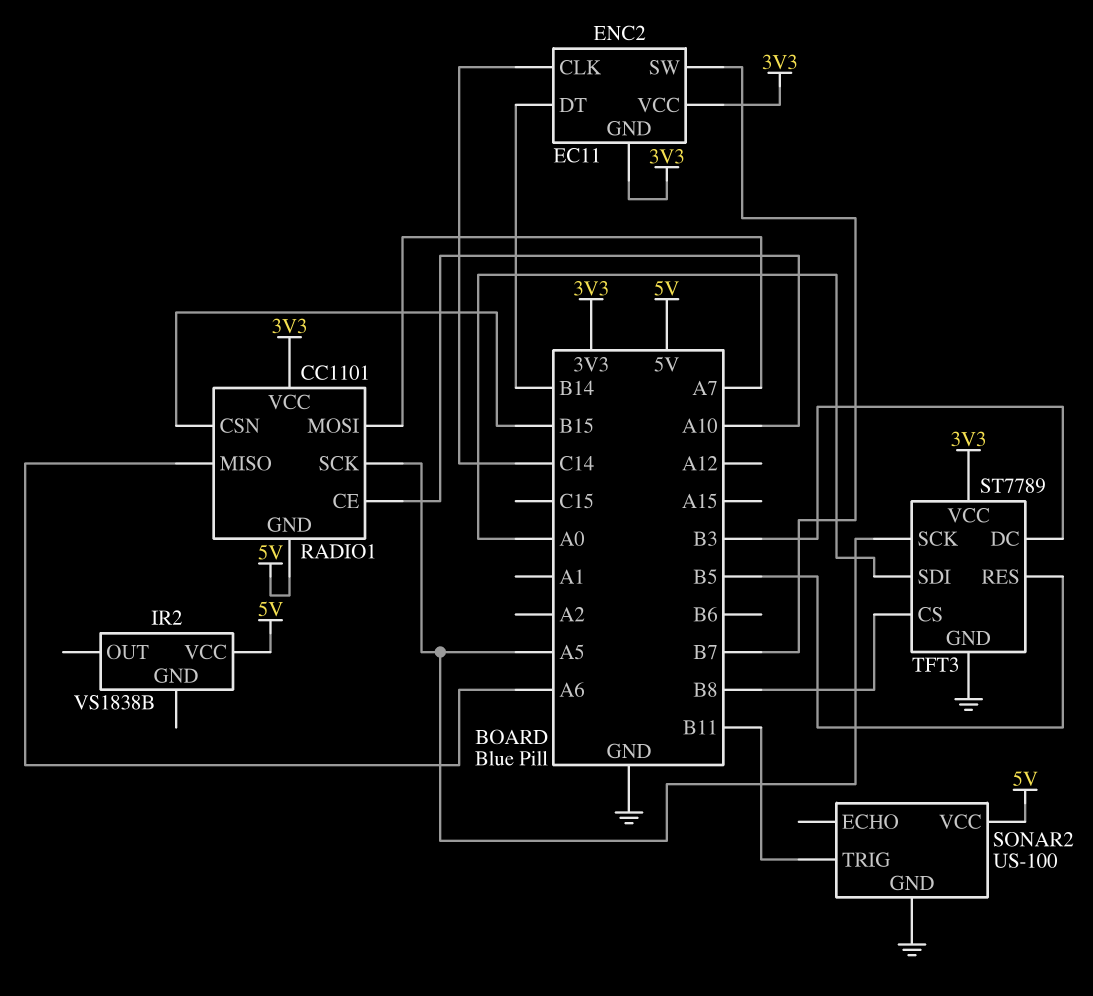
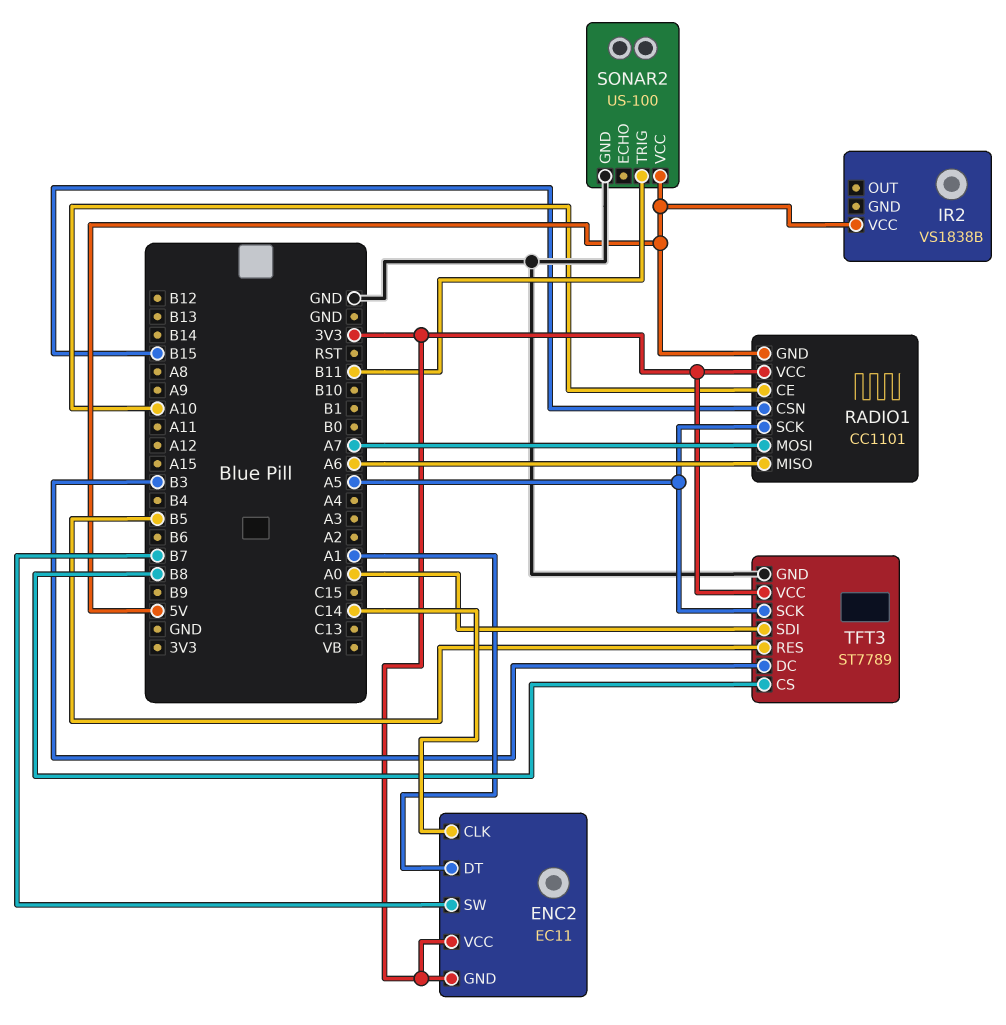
ENC2 pin DT: B14 -> A1

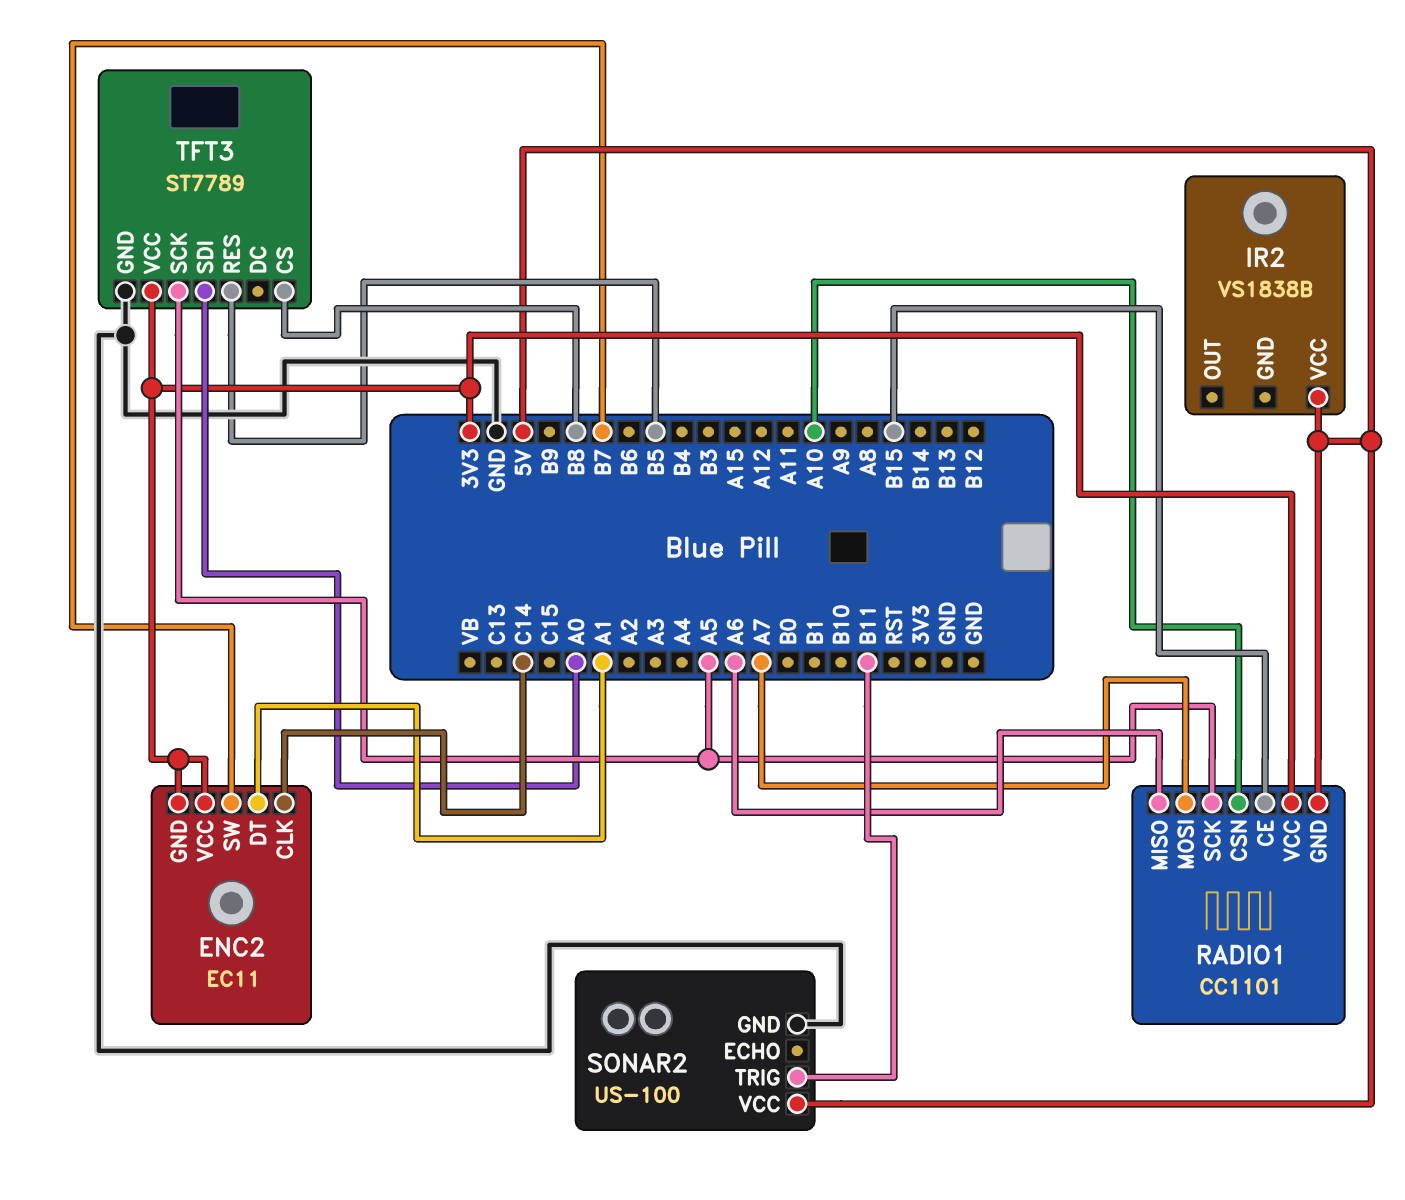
RADIO1 pin CE: A10 -> B15
RADIO1 pin CSN: B15 -> A10
TFT3 pin DC: B3 -> none

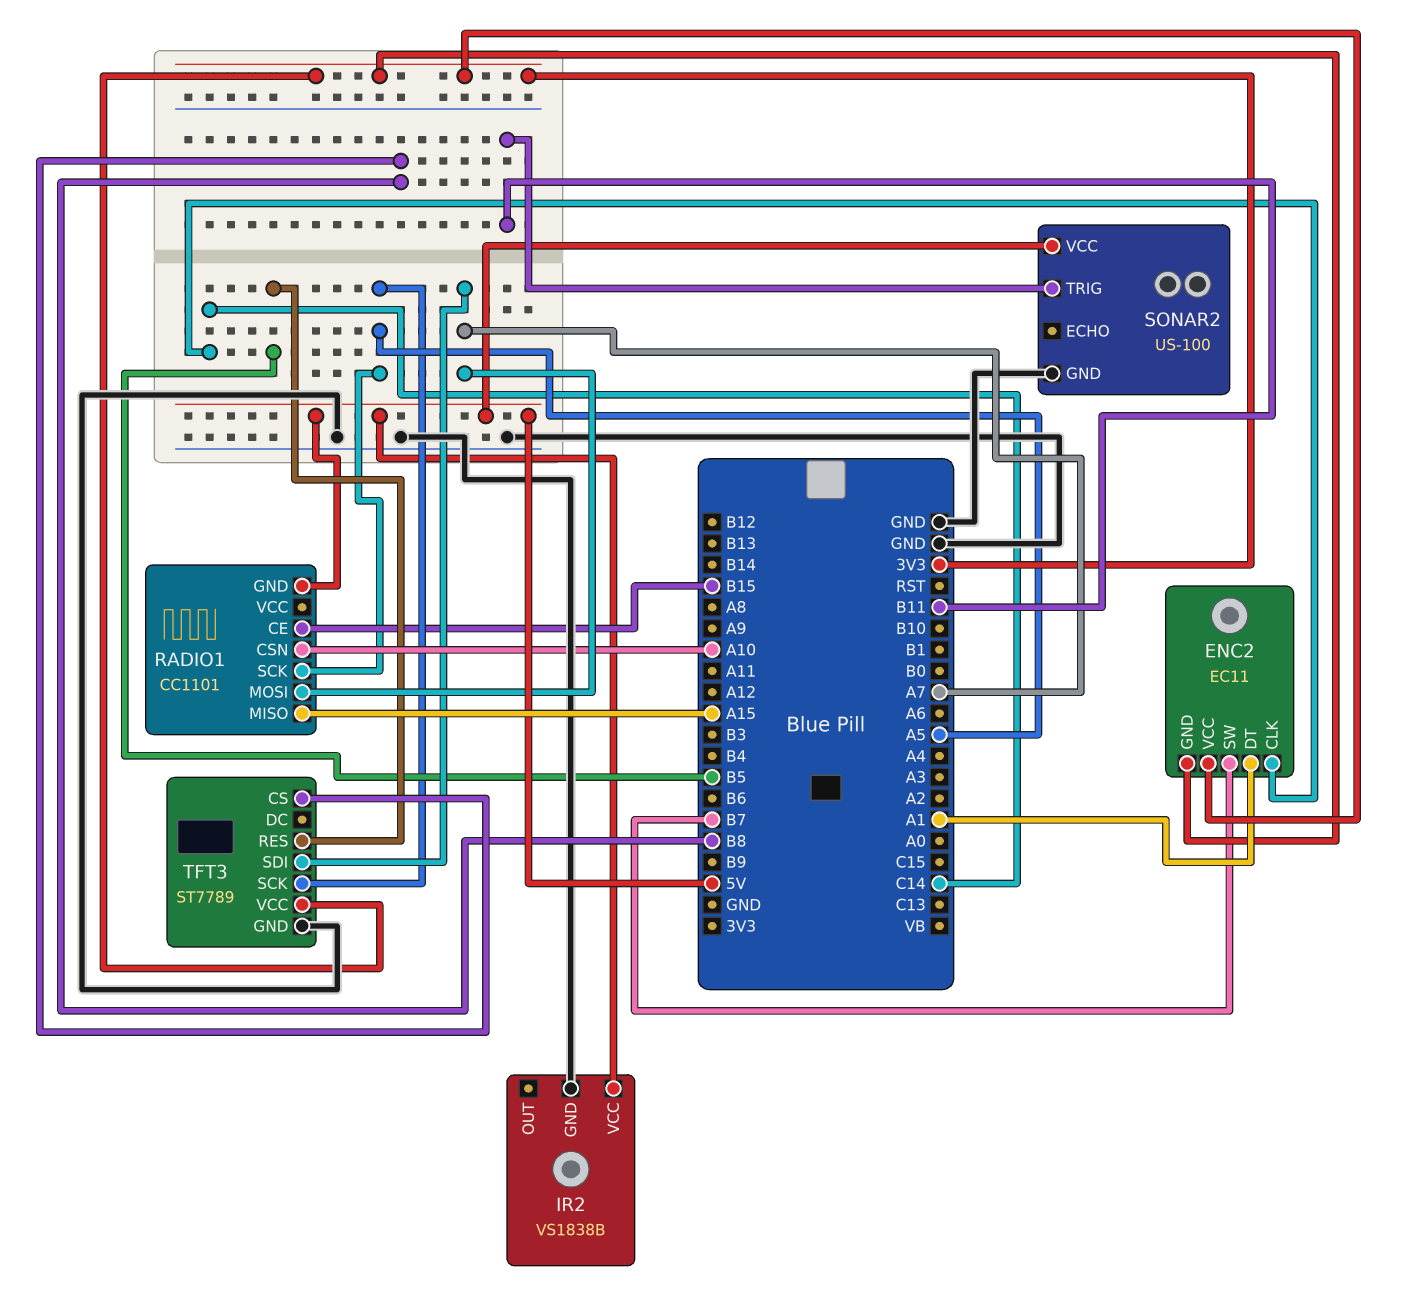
IR2 pin GND: none -> GND
RADIO1 pin MISO: A6 -> A15
RADIO1 pin VCC: 3V3 -> none
TFT3 pin SDI: A0 -> A7

